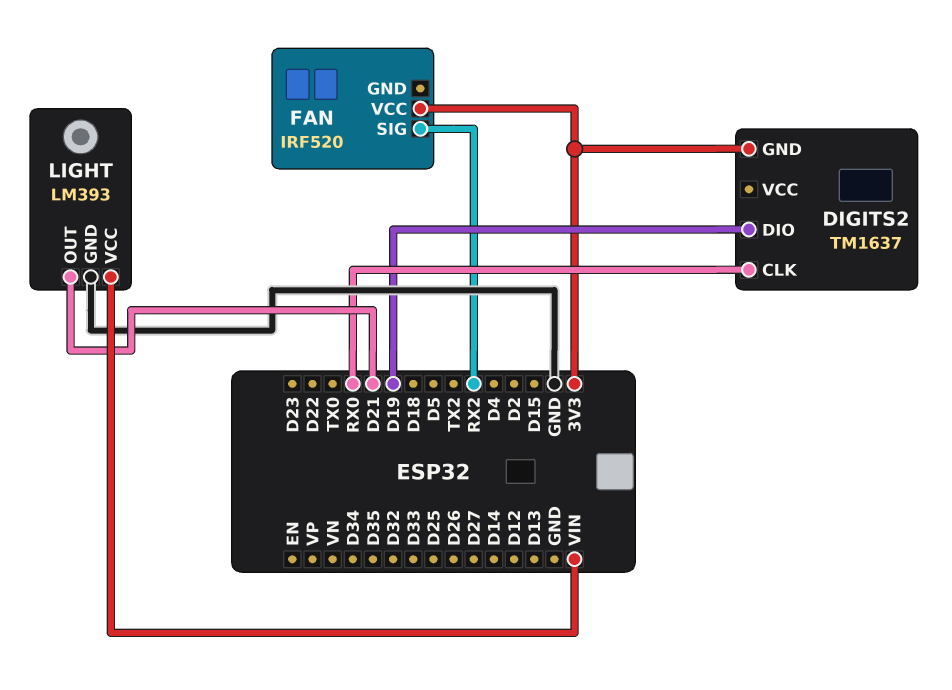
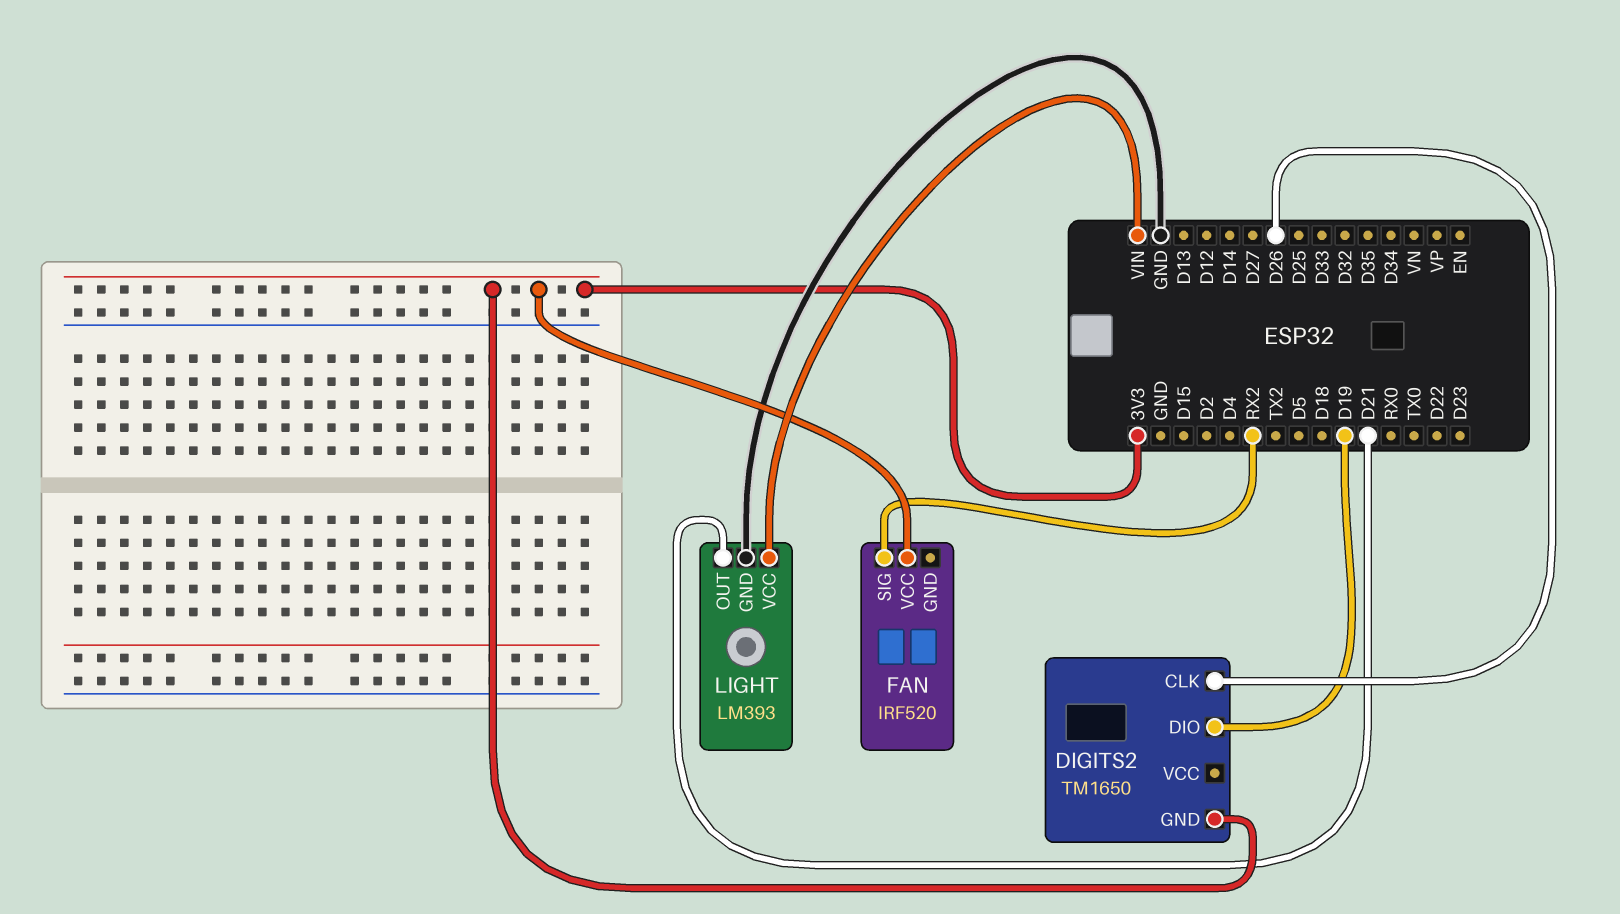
DIGITS2: TM1637 -> TM1650
DIGITS2 pin CLK: RX0 -> D26

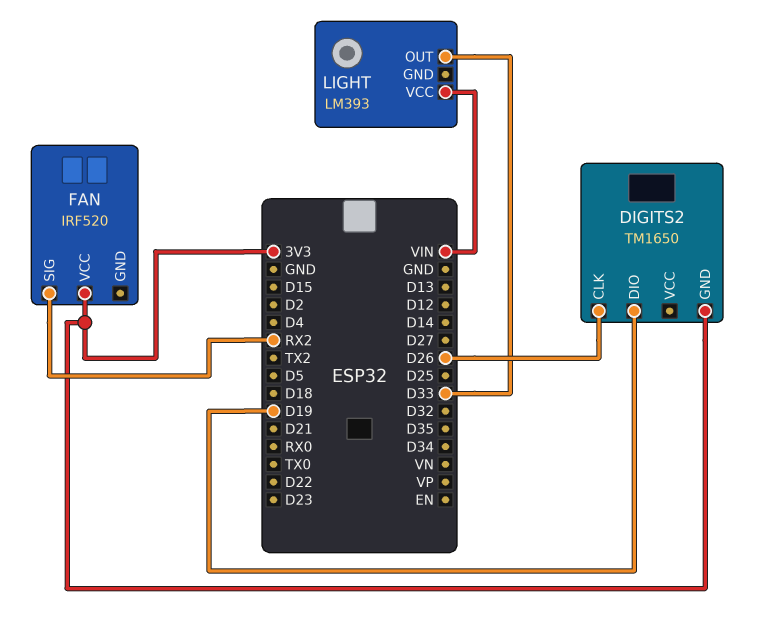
LIGHT pin GND: GND -> none
LIGHT pin OUT: D21 -> D33

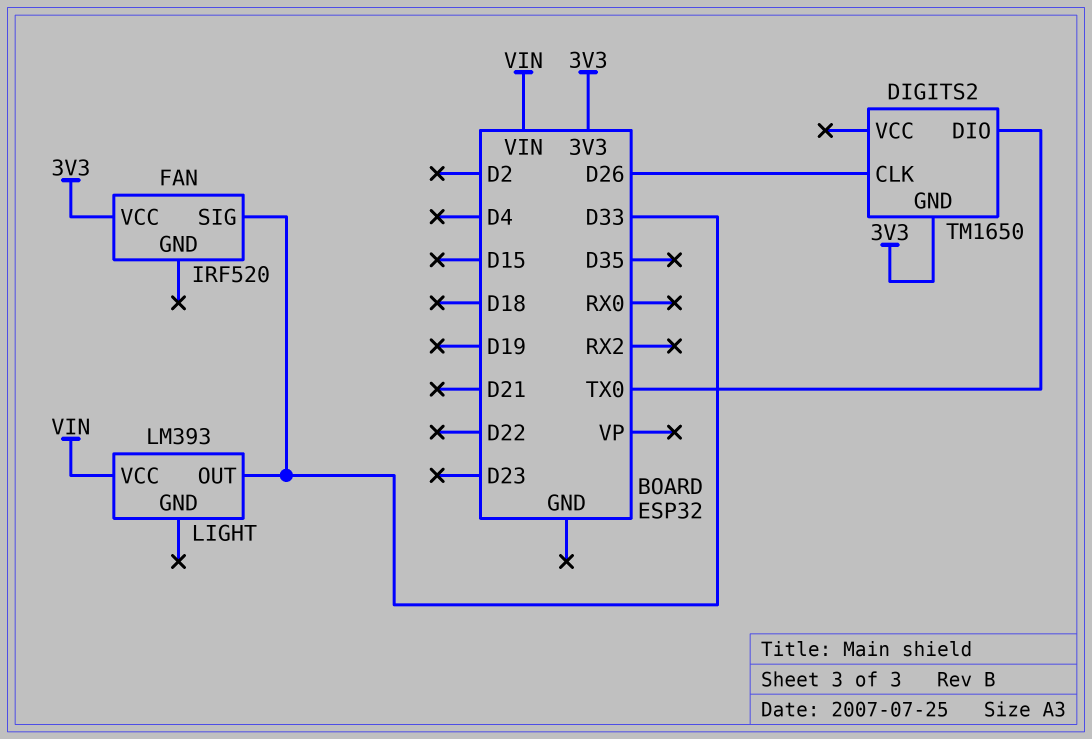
DIGITS2 pin DIO: D19 -> TX0
FAN pin SIG: RX2 -> D33

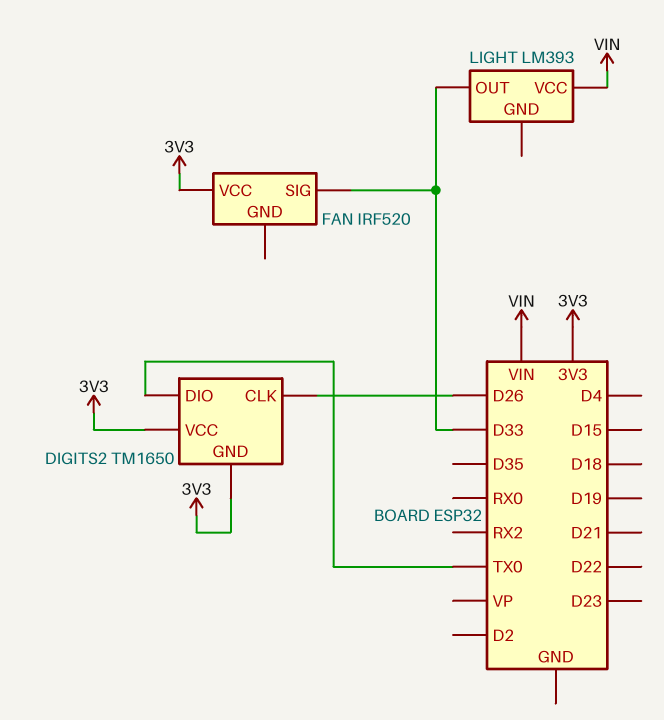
DIGITS2 pin VCC: none -> 3V3

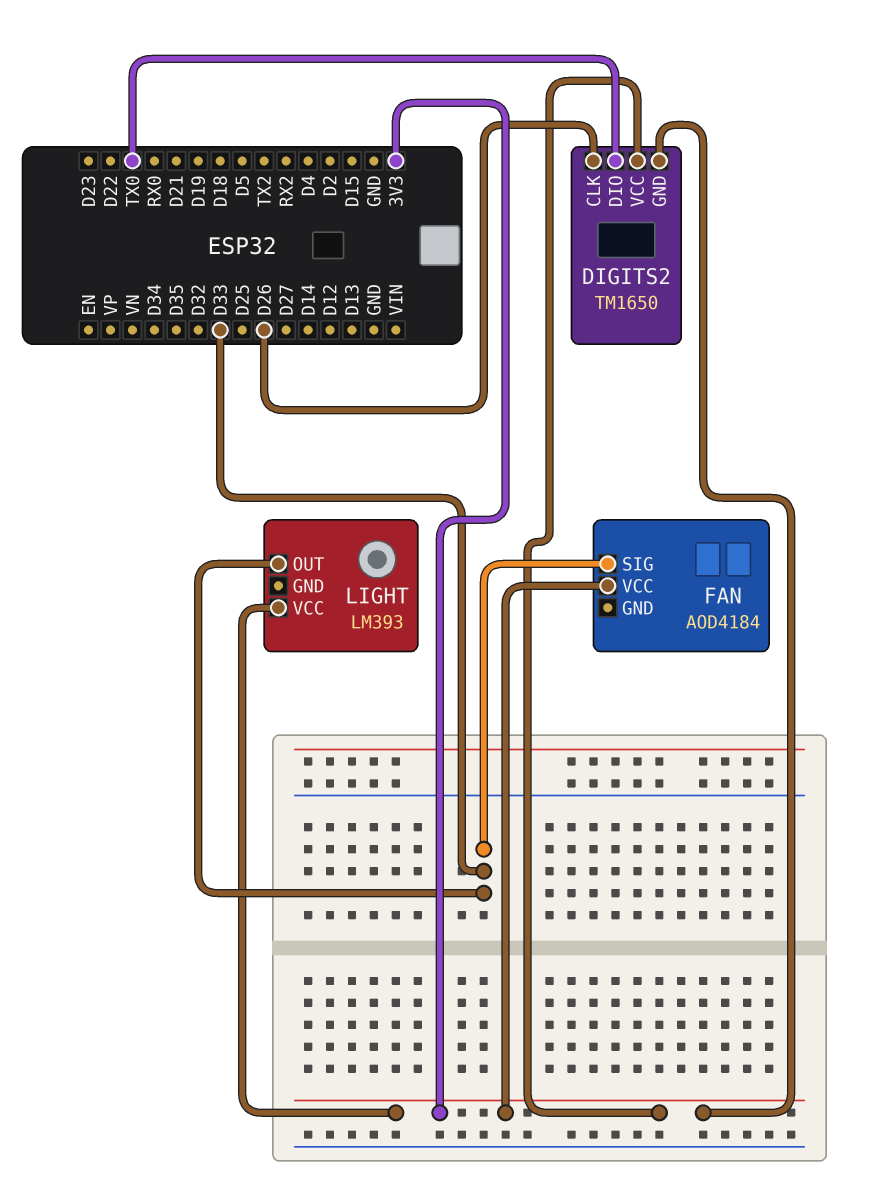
FAN: IRF520 -> AOD4184
LIGHT pin VCC: VIN -> 3V3

